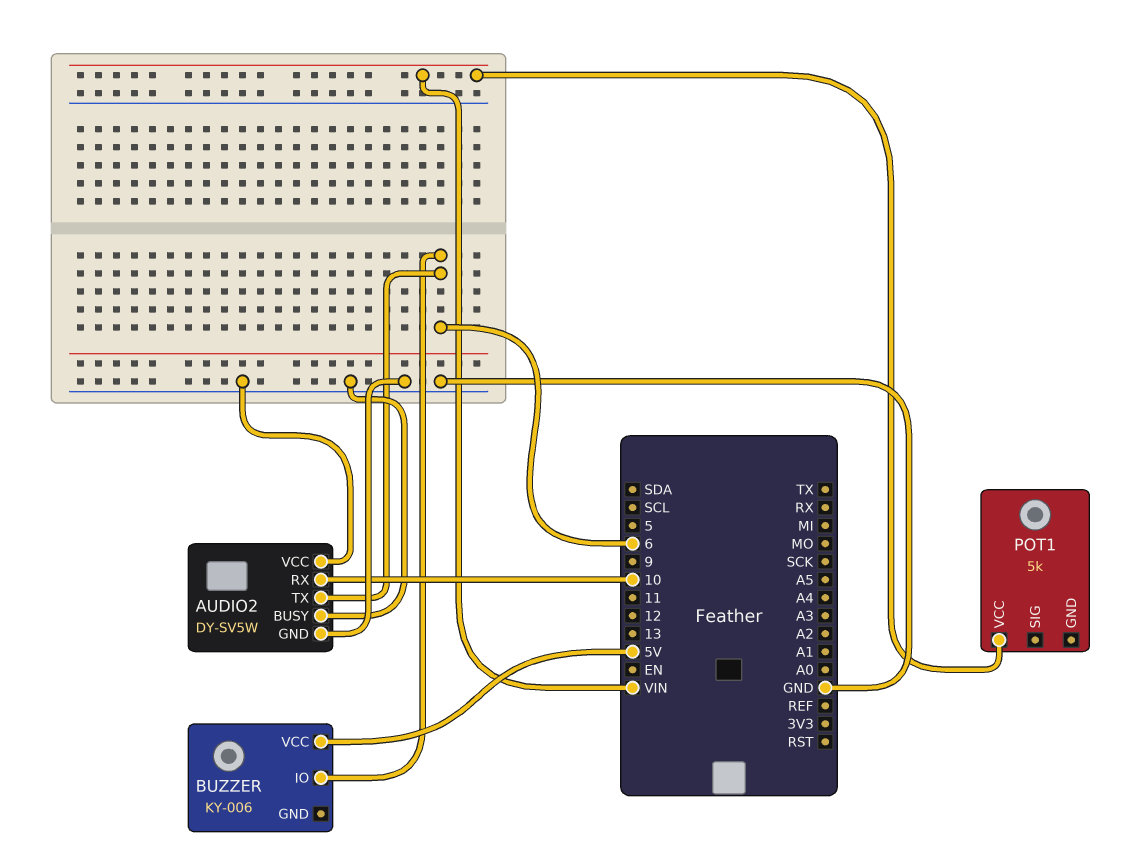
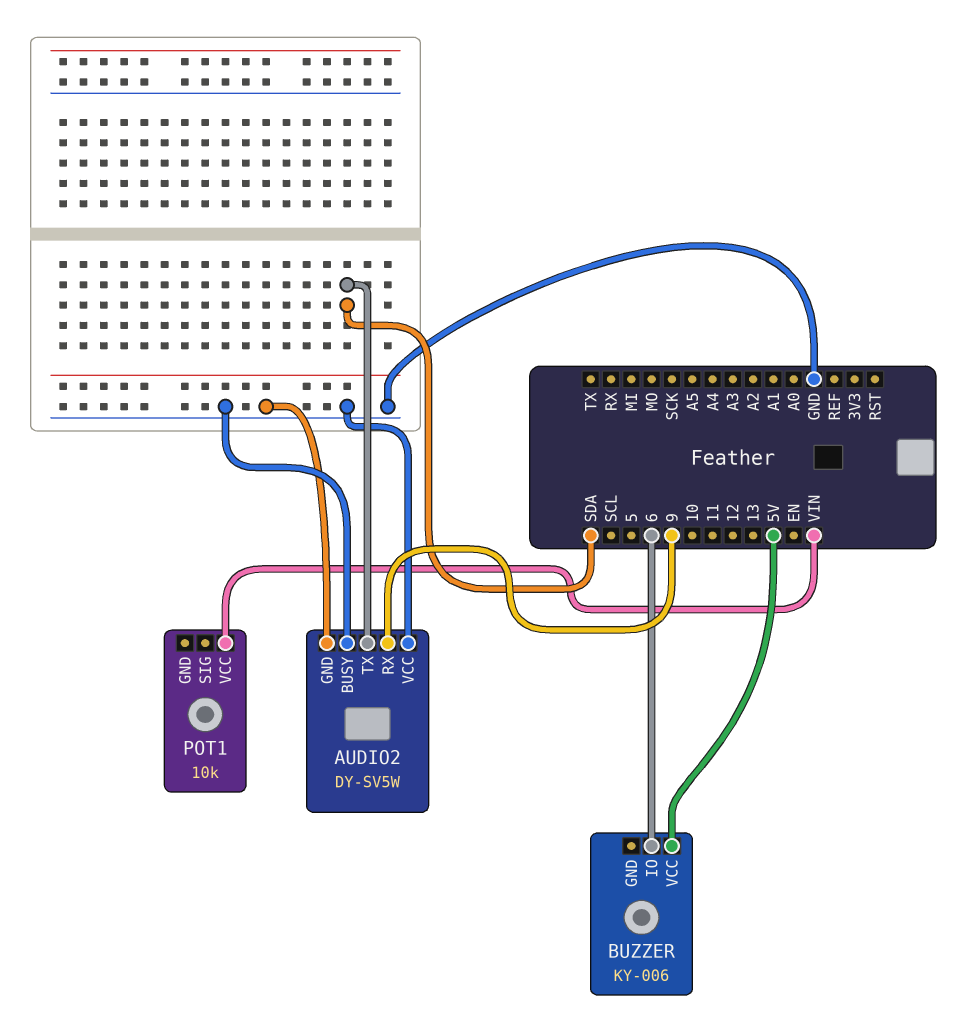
AUDIO2 pin RX: 10 -> 9
AUDIO2 pin TX: 6 -> SDA
POT1: 5k -> 10k

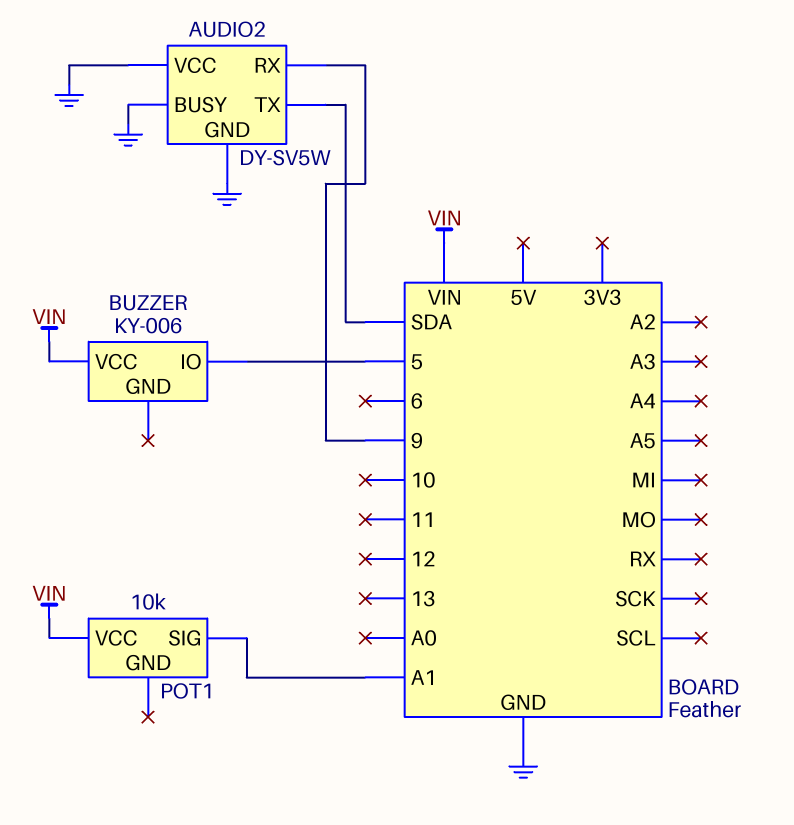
BUZZER pin IO: 6 -> 5
BUZZER pin VCC: 5V -> VIN
POT1 pin SIG: none -> A1

